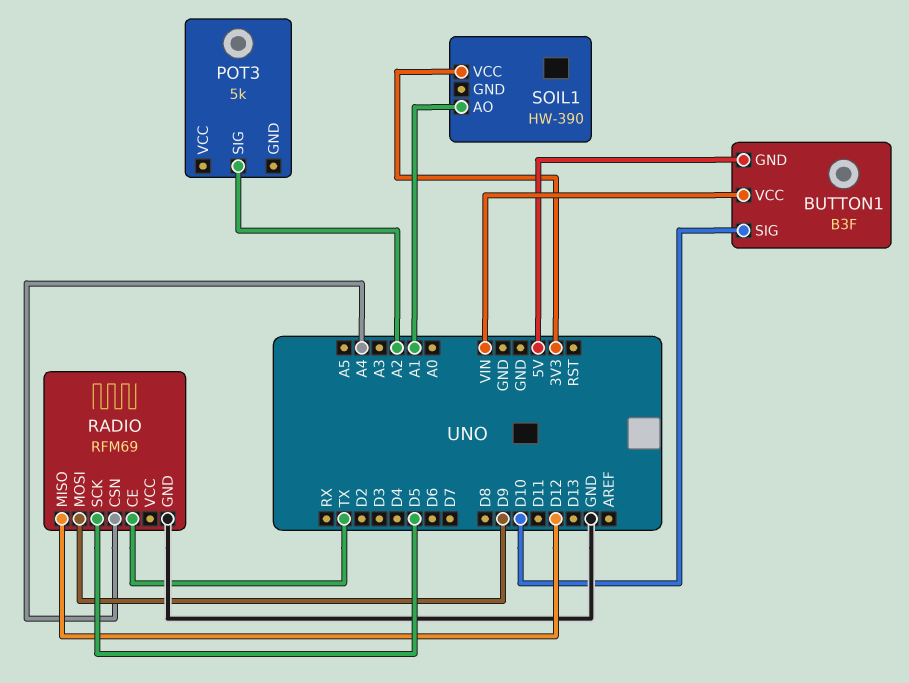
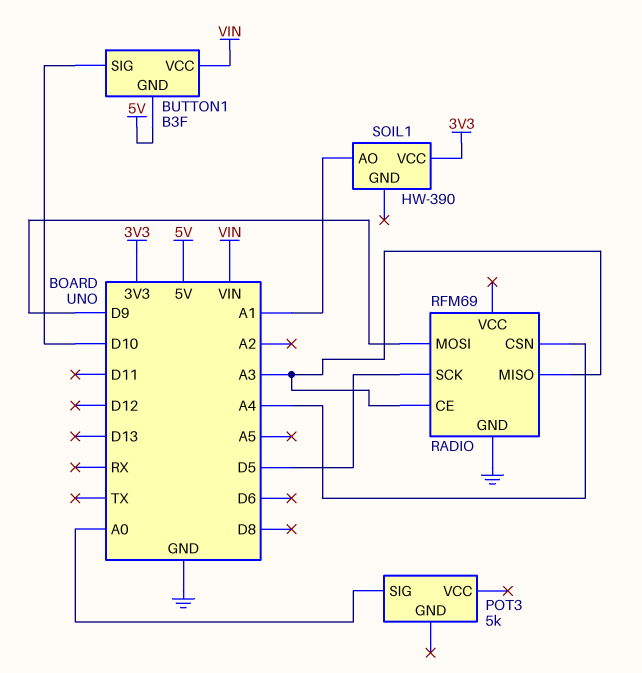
POT3 pin SIG: A2 -> A0
RADIO pin CE: TX -> A3
RADIO pin MISO: D12 -> A3

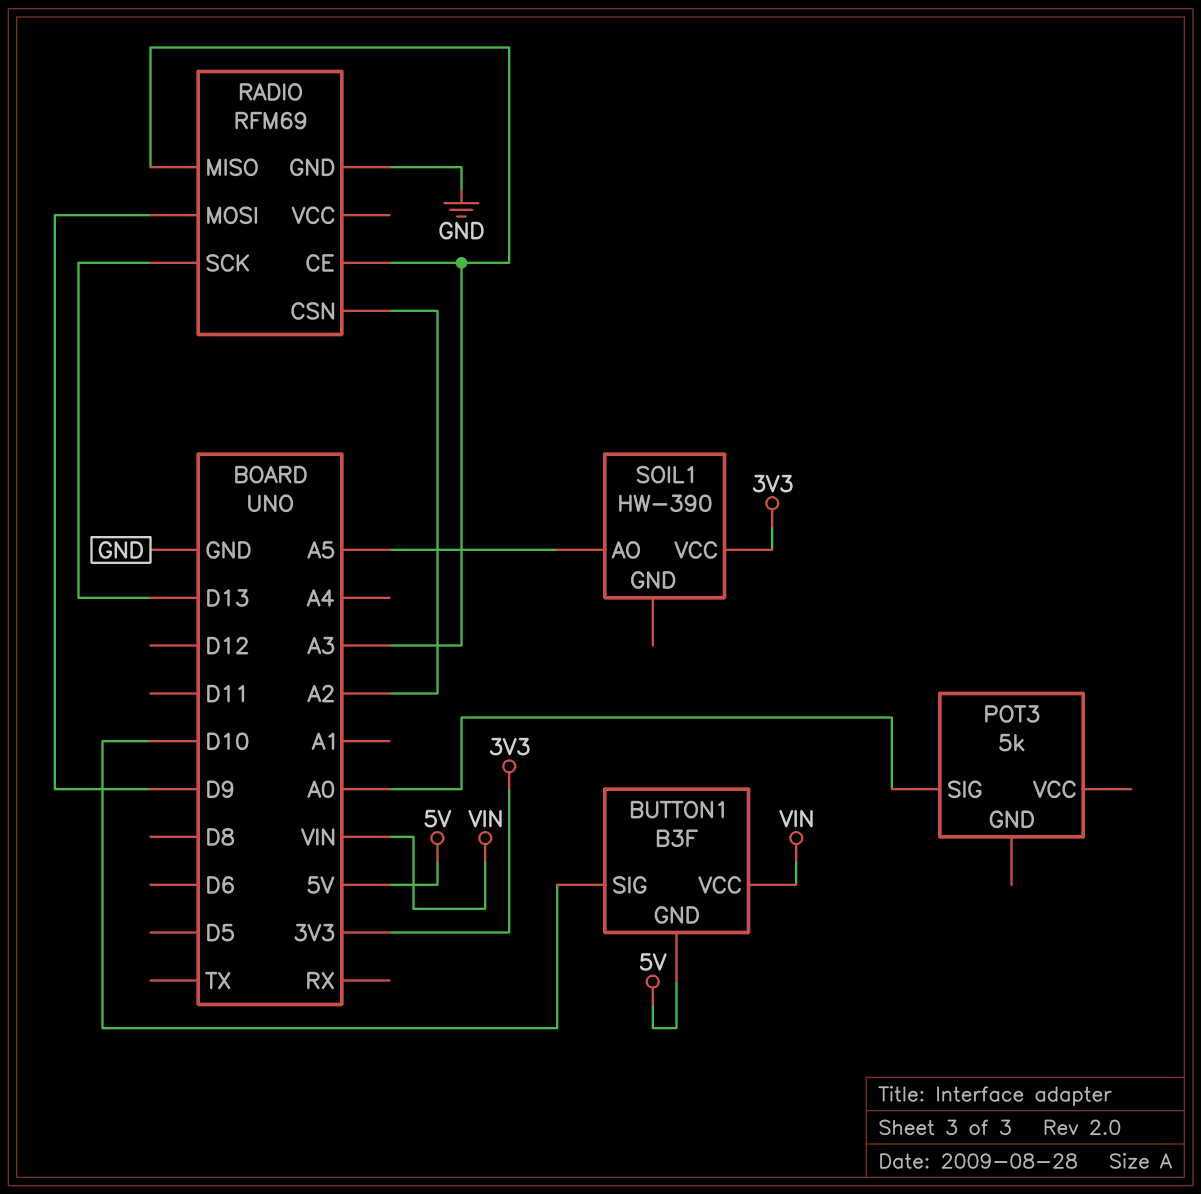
RADIO pin CSN: A4 -> A2
RADIO pin SCK: D5 -> D13
SOIL1 pin AO: A1 -> A5

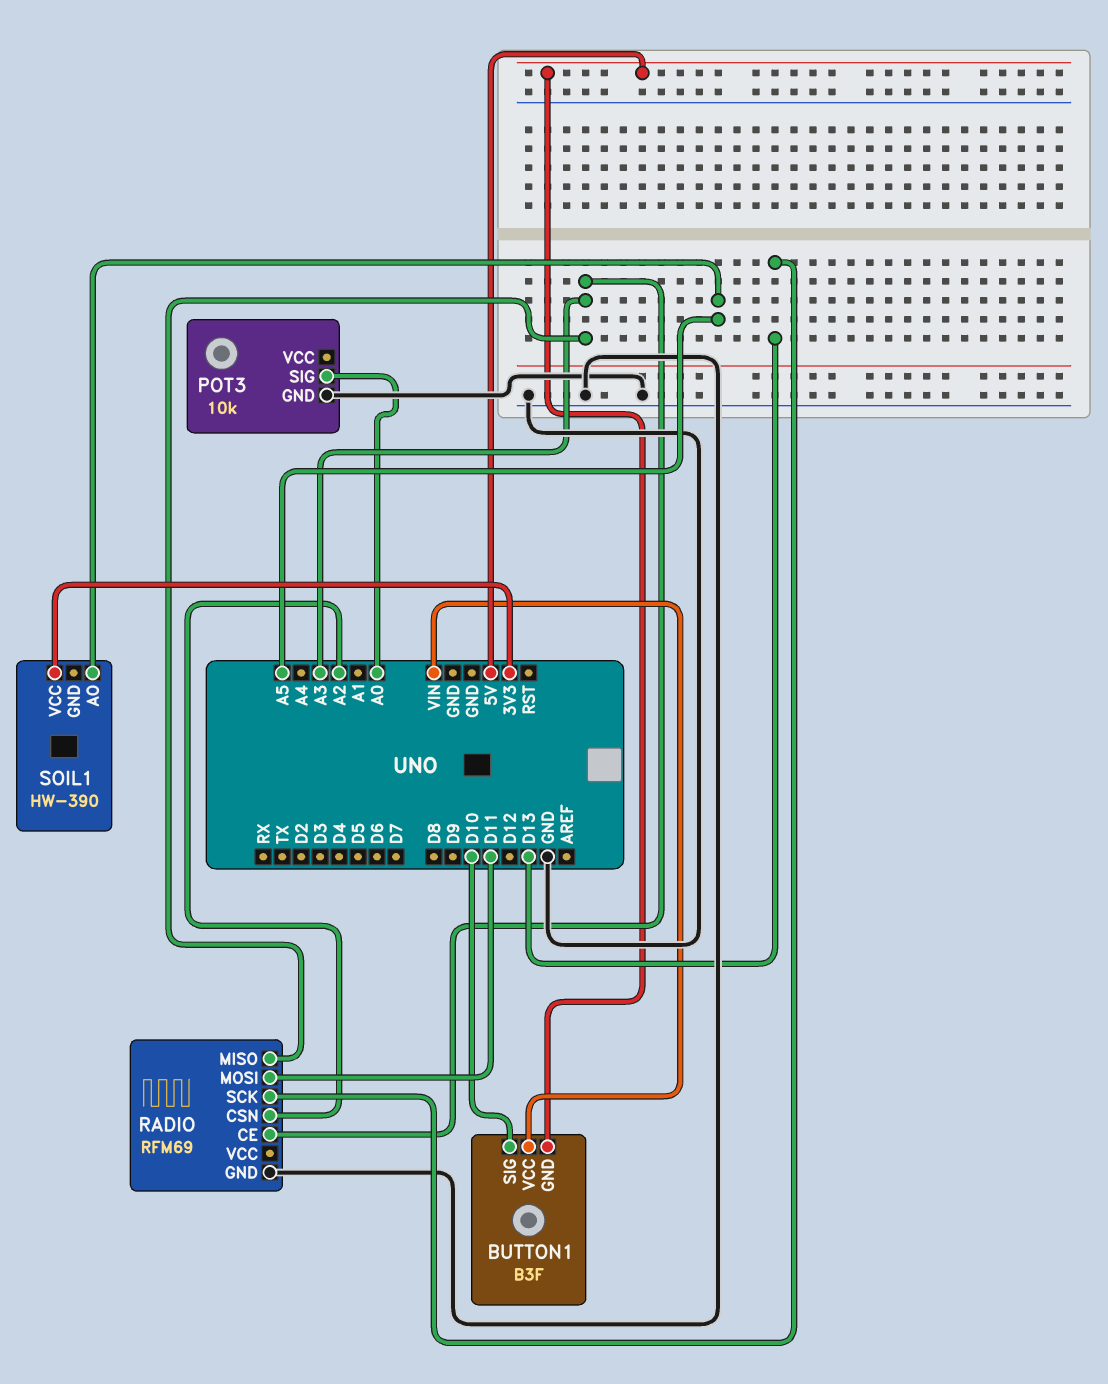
POT3: 5k -> 10k
POT3 pin GND: none -> GND
RADIO pin MOSI: D9 -> D11

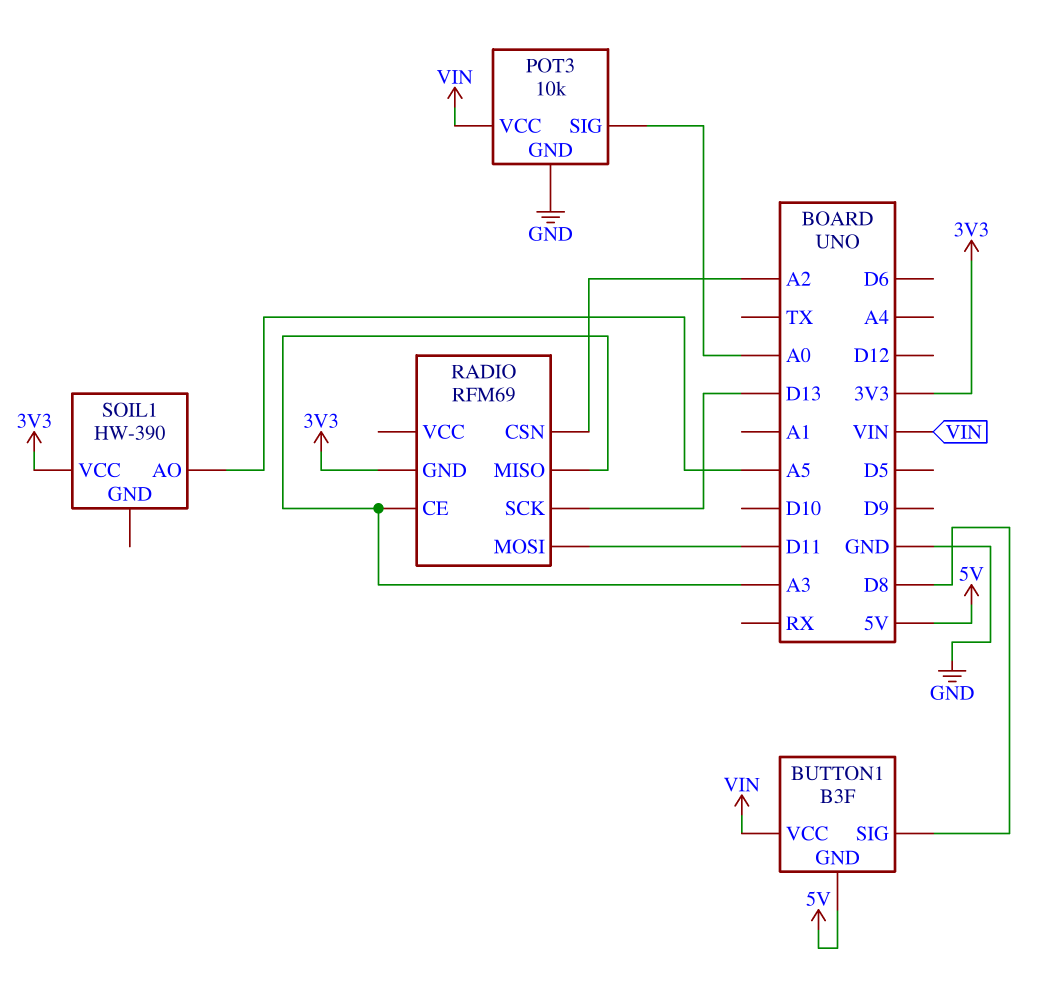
BUTTON1 pin SIG: D10 -> D8
POT3 pin VCC: none -> VIN
RADIO pin GND: GND -> 3V3

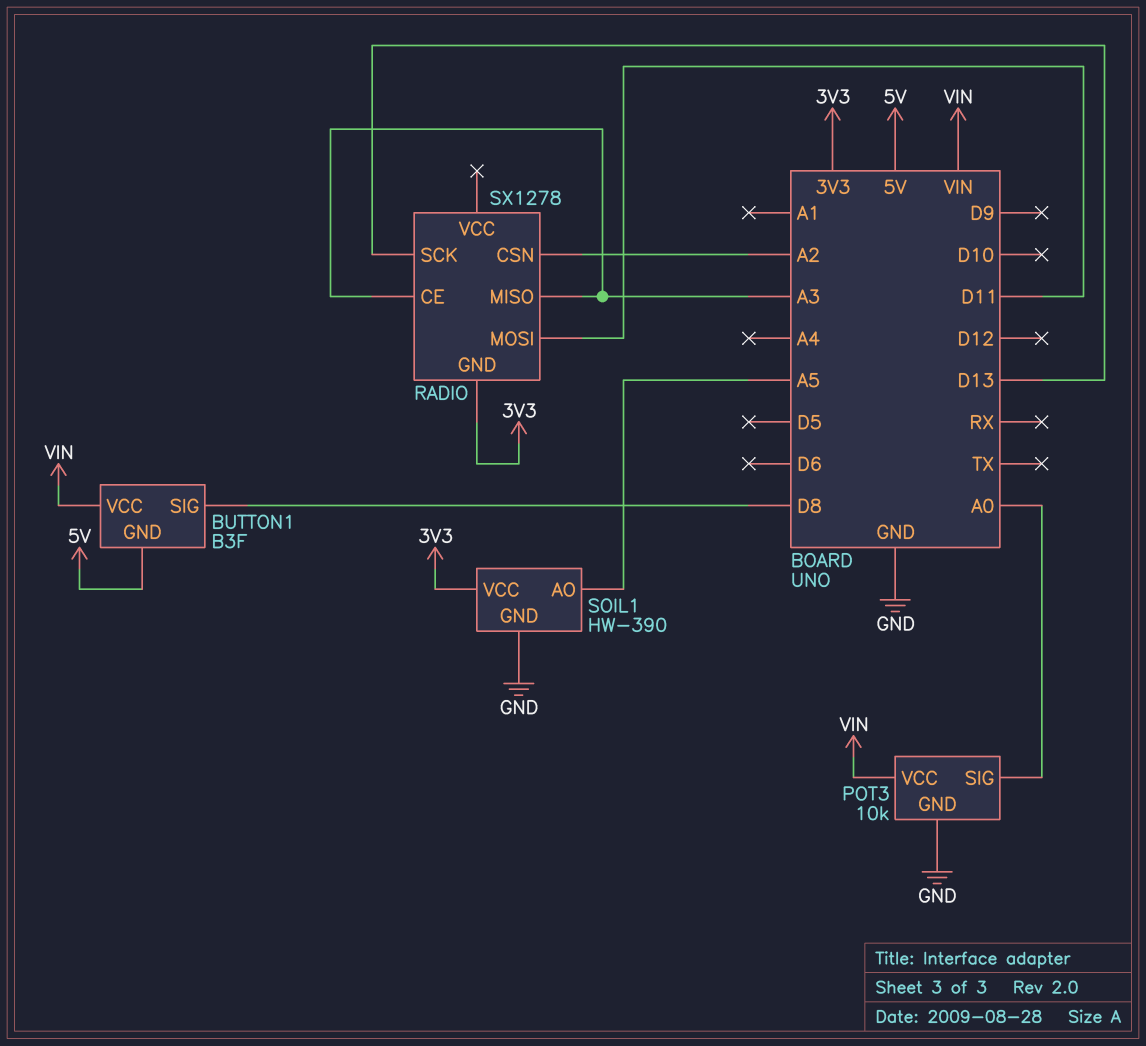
RADIO: RFM69 -> SX1278
SOIL1 pin GND: none -> GND

